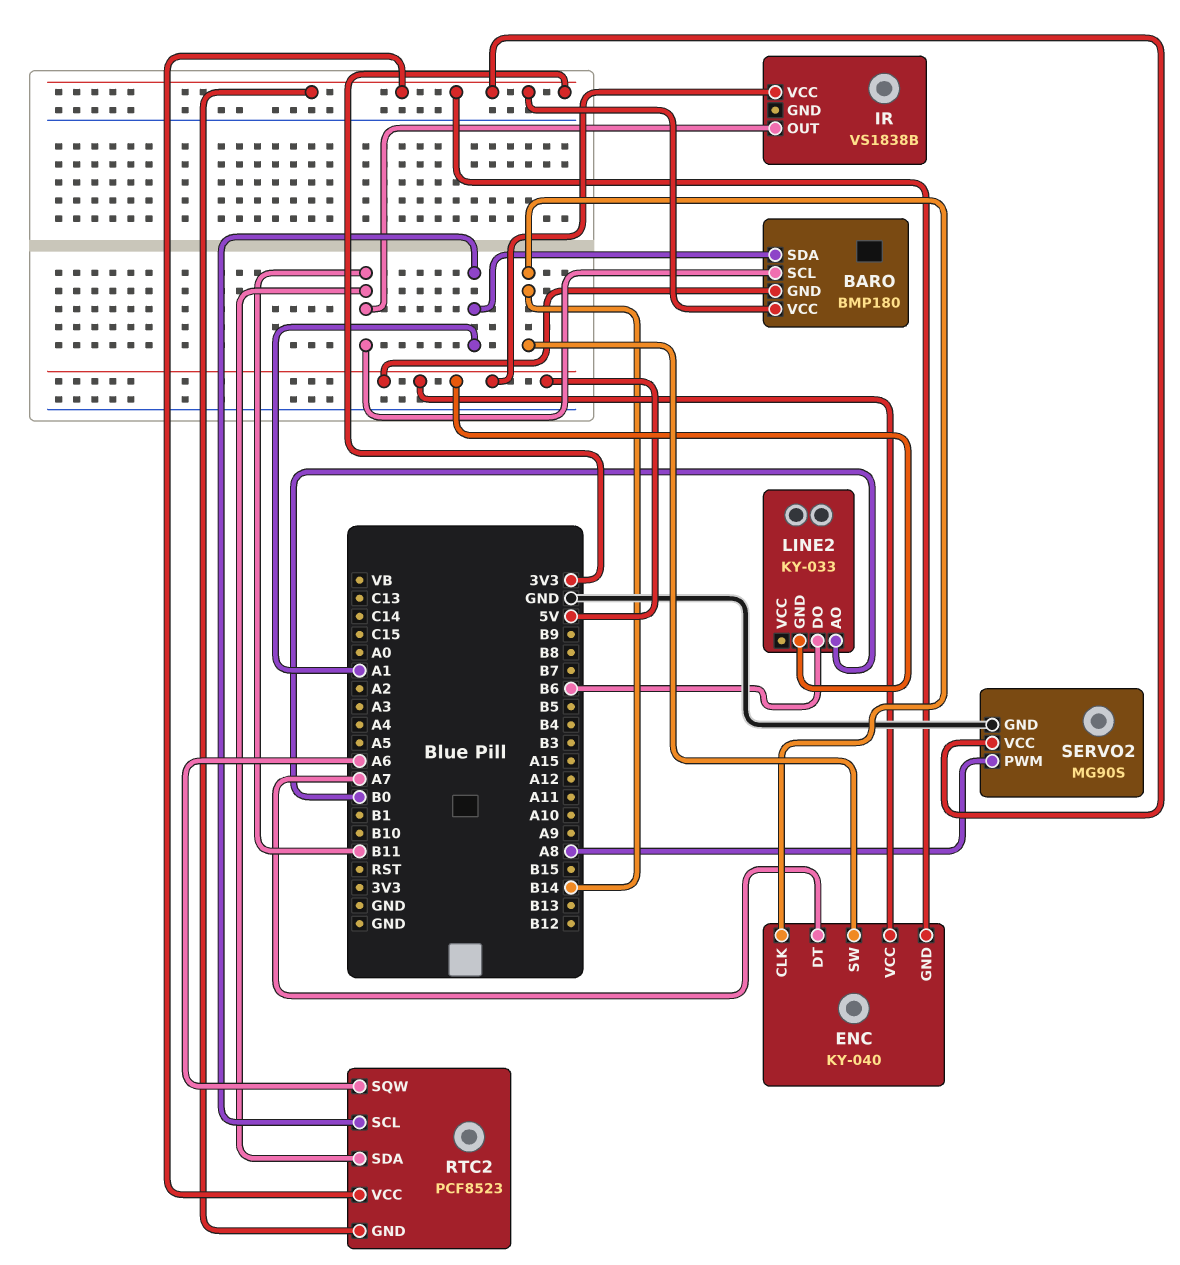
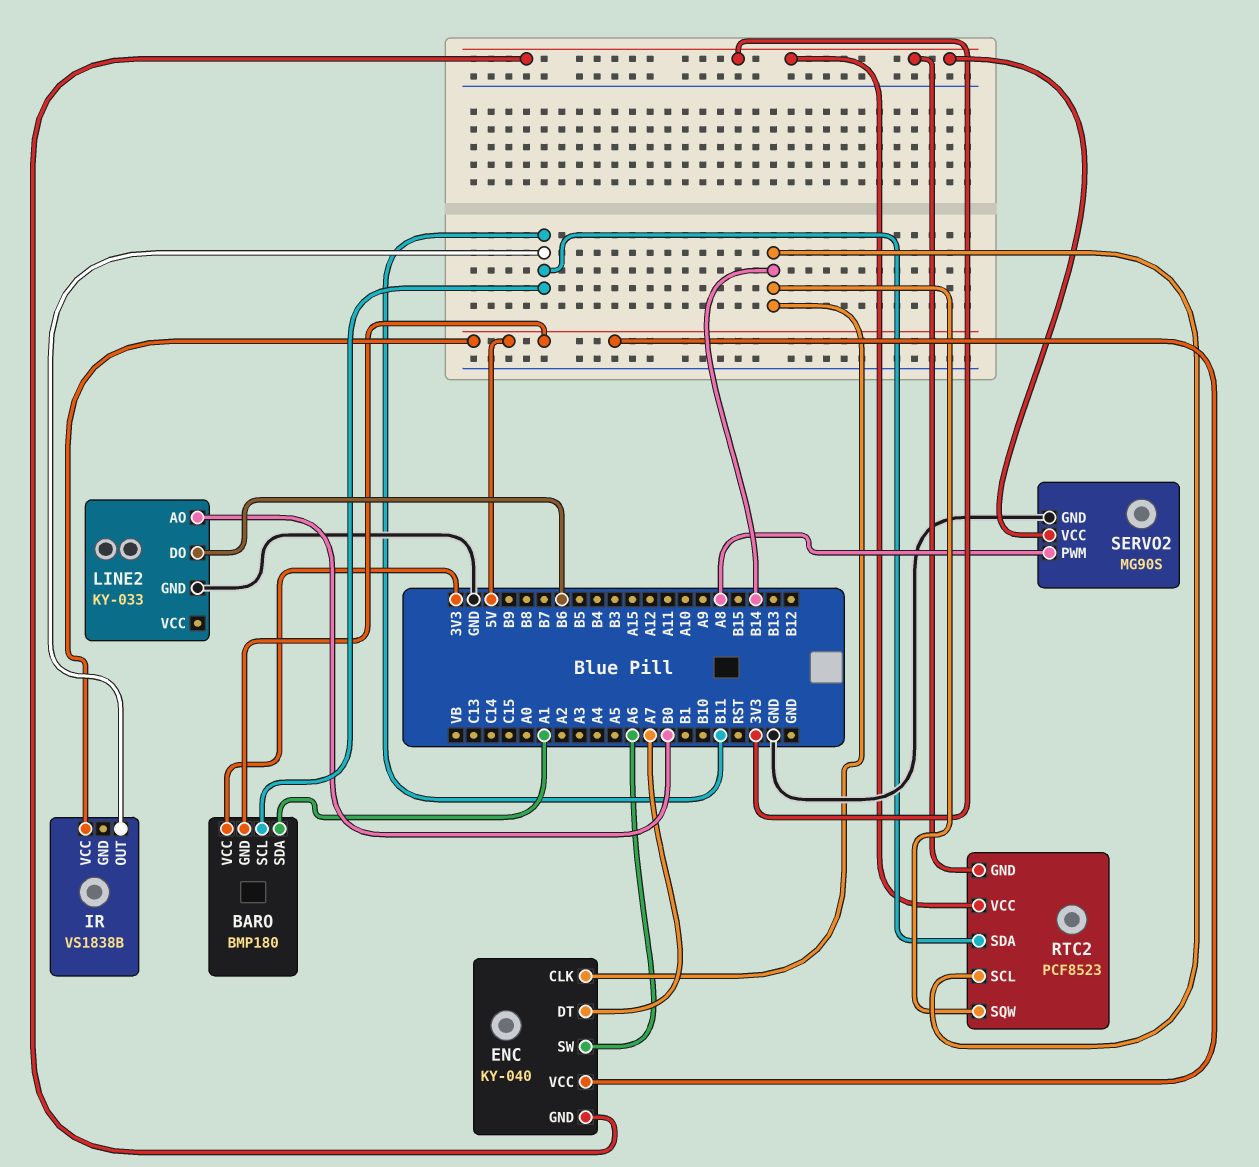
ENC pin SW: B14 -> A6
LINE2 pin GND: 5V -> GND
RTC2 pin SCL: A1 -> B14
RTC2 pin SQW: A6 -> B14

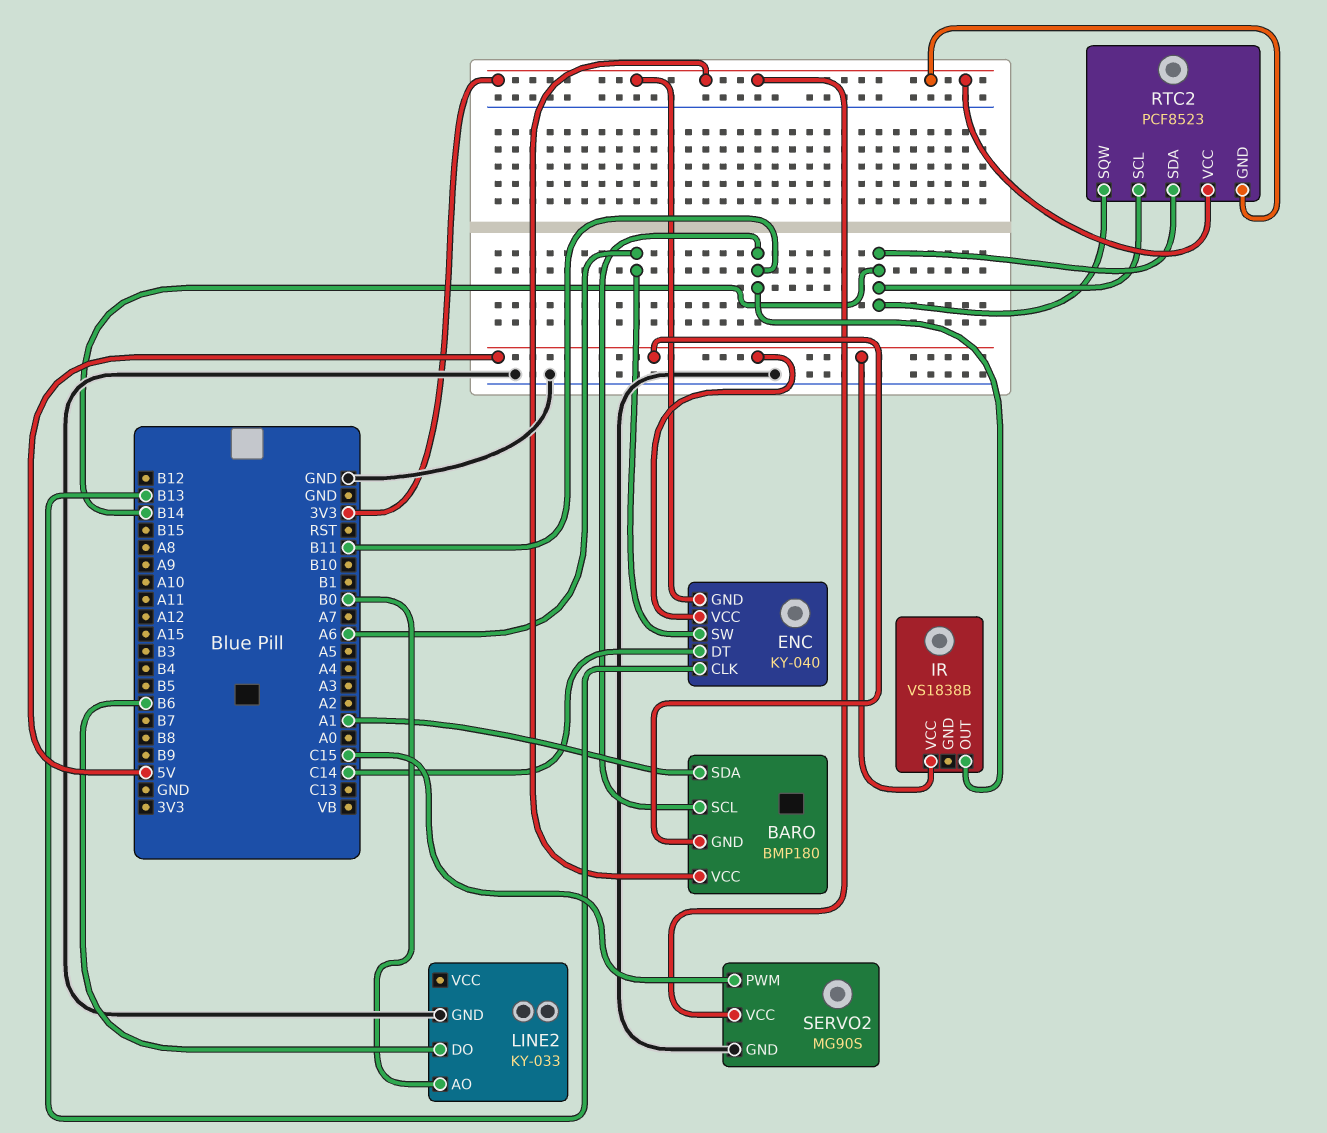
ENC pin CLK: B14 -> B13
ENC pin DT: A7 -> C14
RTC2 pin SDA: B11 -> B14
SERVO2 pin PWM: A8 -> C15

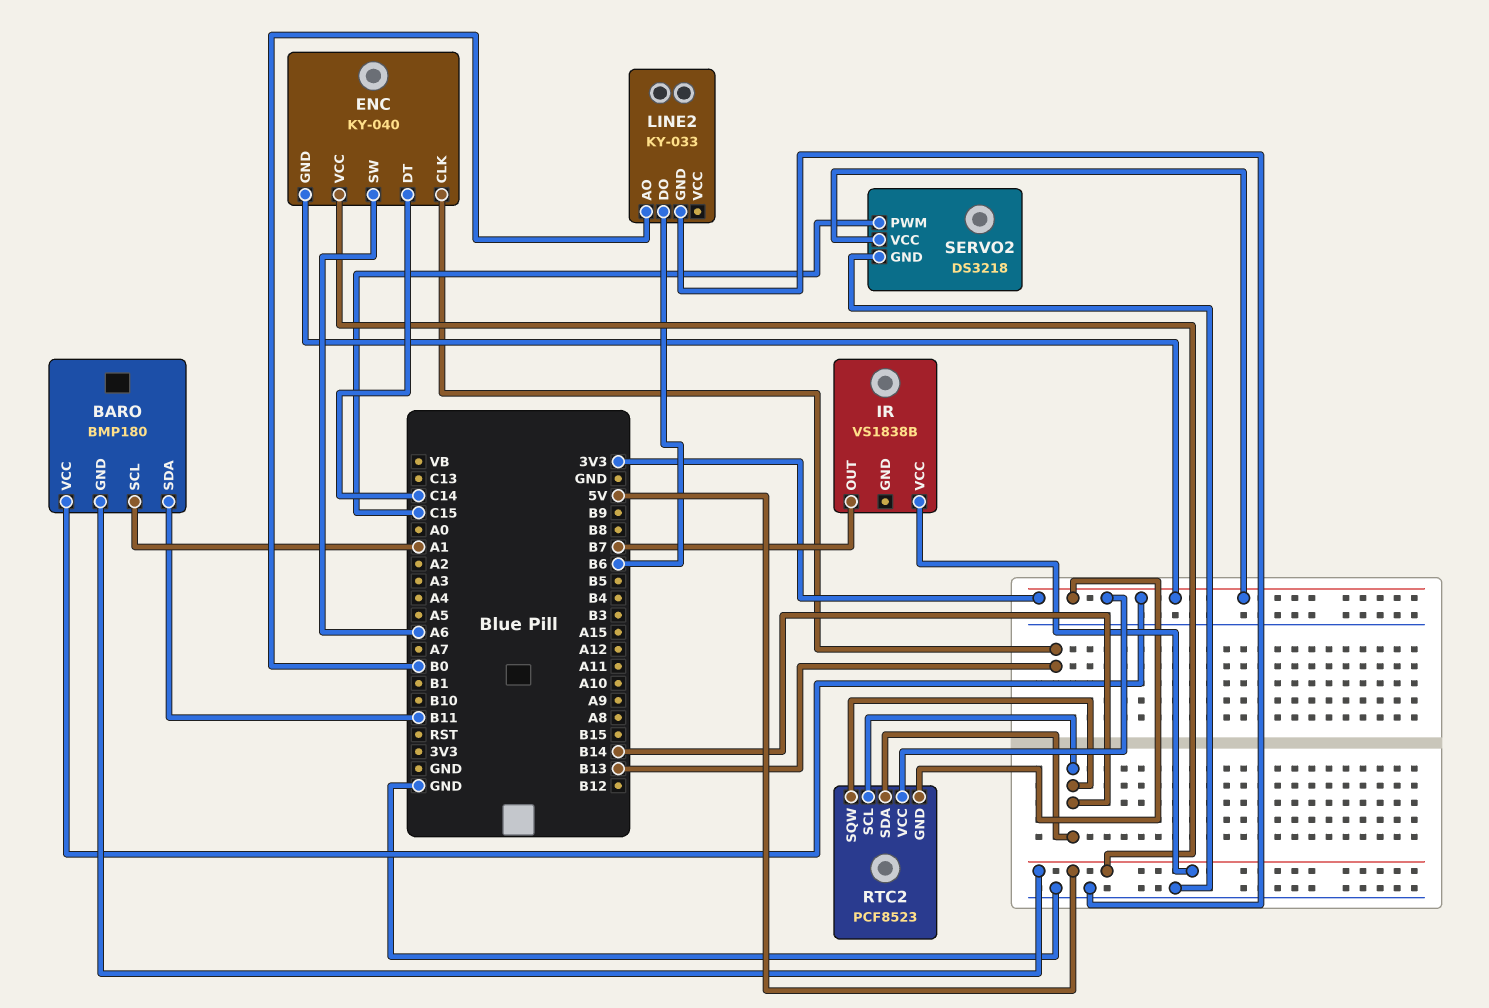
BARO pin SCL: B11 -> A1
BARO pin SDA: A1 -> B11
IR pin OUT: B11 -> B7
SERVO2: MG90S -> DS3218

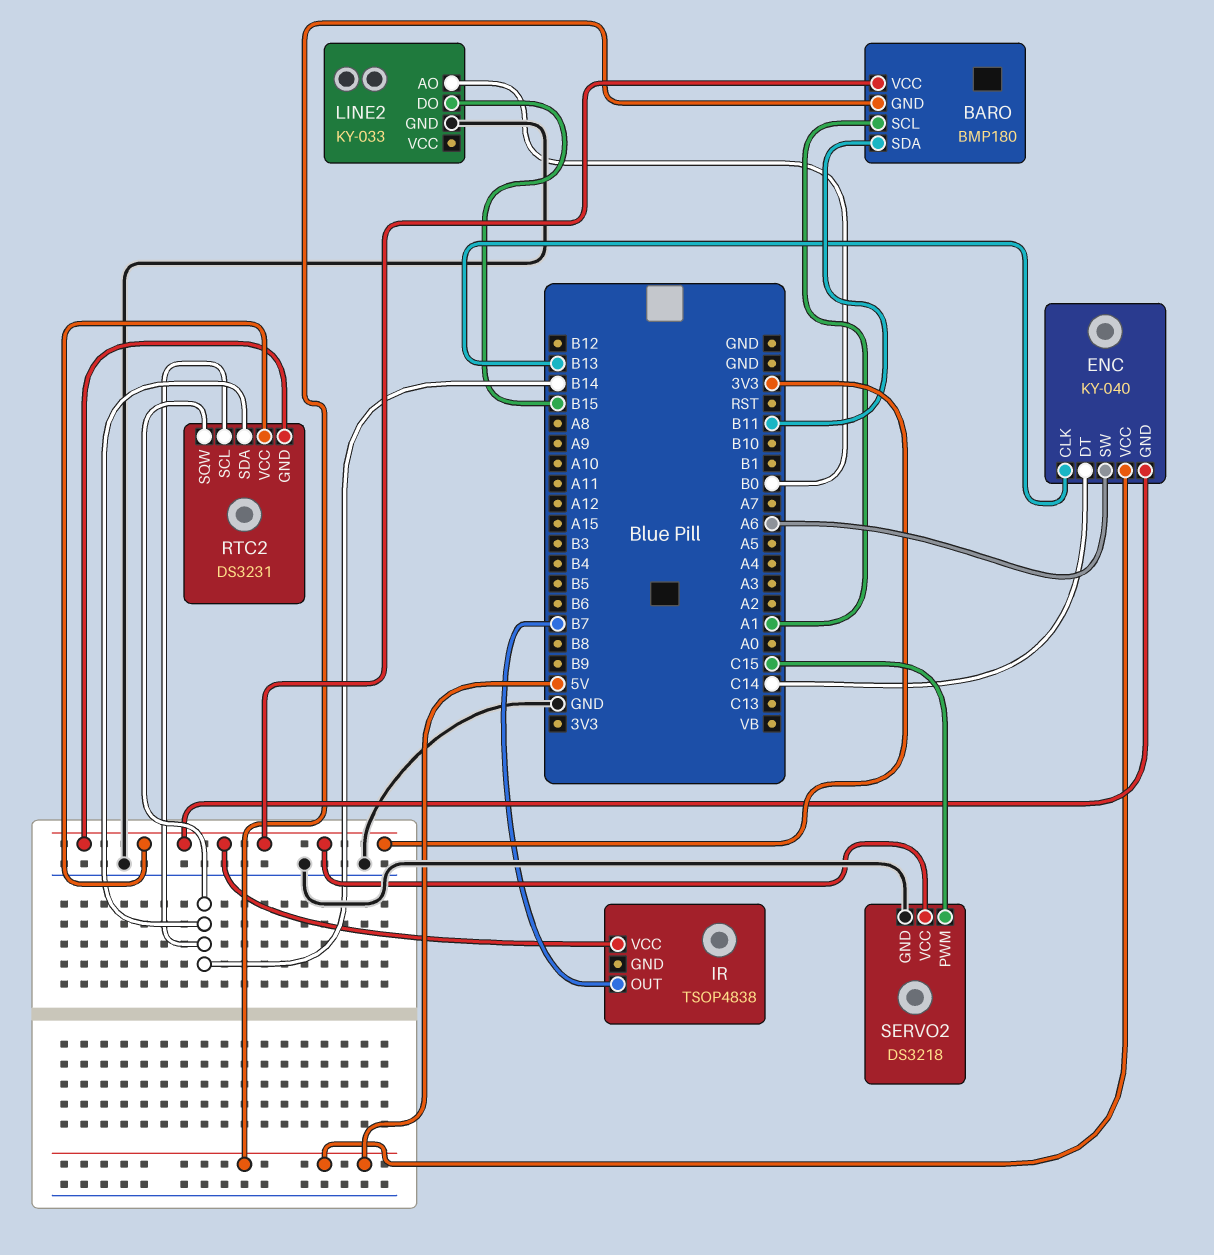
IR: VS1838B -> TSOP4838
IR pin VCC: 5V -> 3V3
LINE2 pin DO: B6 -> B15
RTC2: PCF8523 -> DS3231

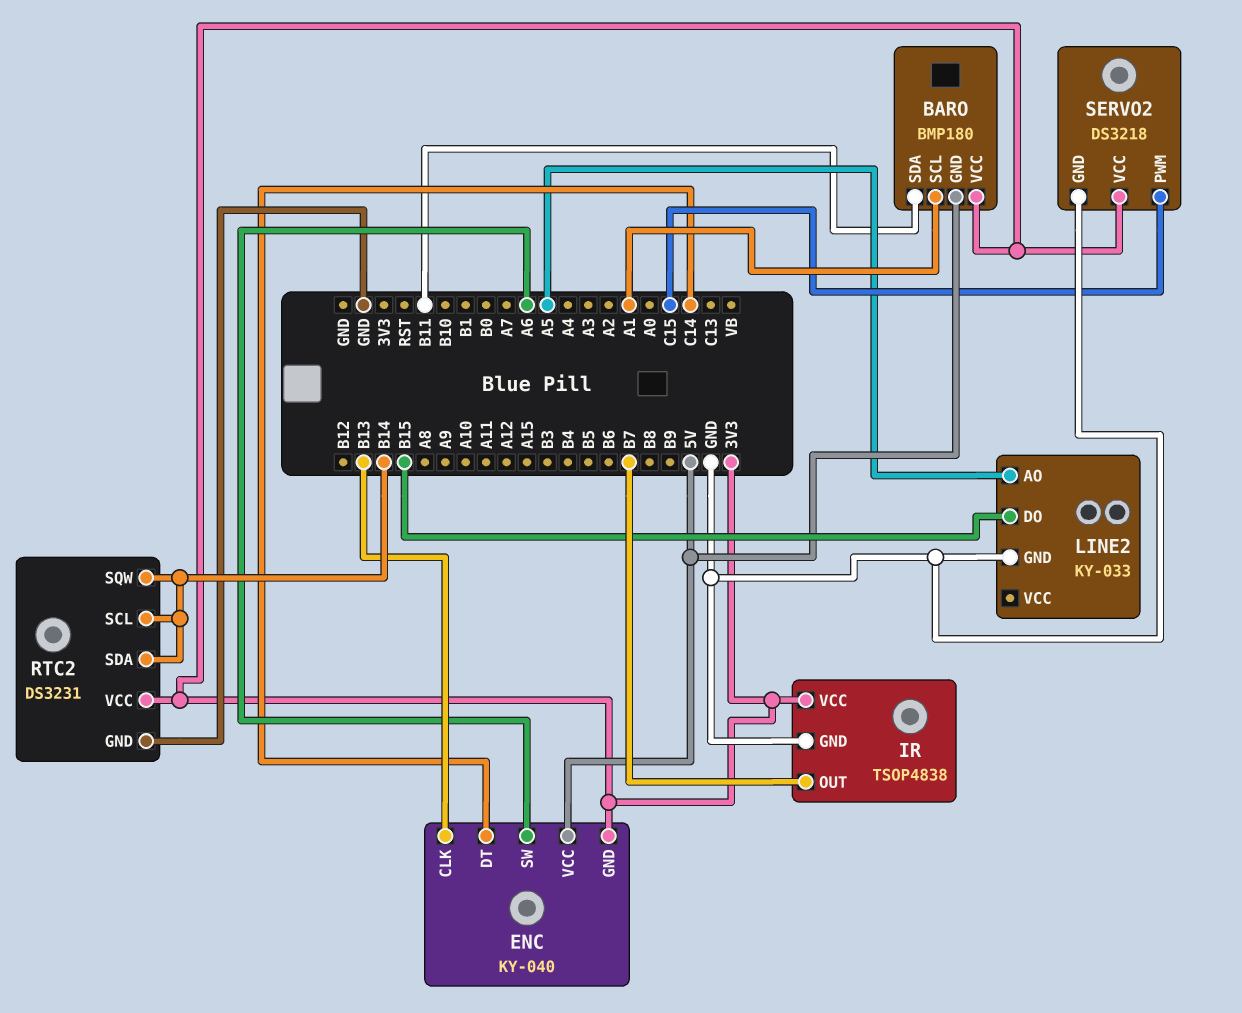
IR pin GND: none -> GND
LINE2 pin AO: B0 -> A5
RTC2 pin GND: 3V3 -> GND

